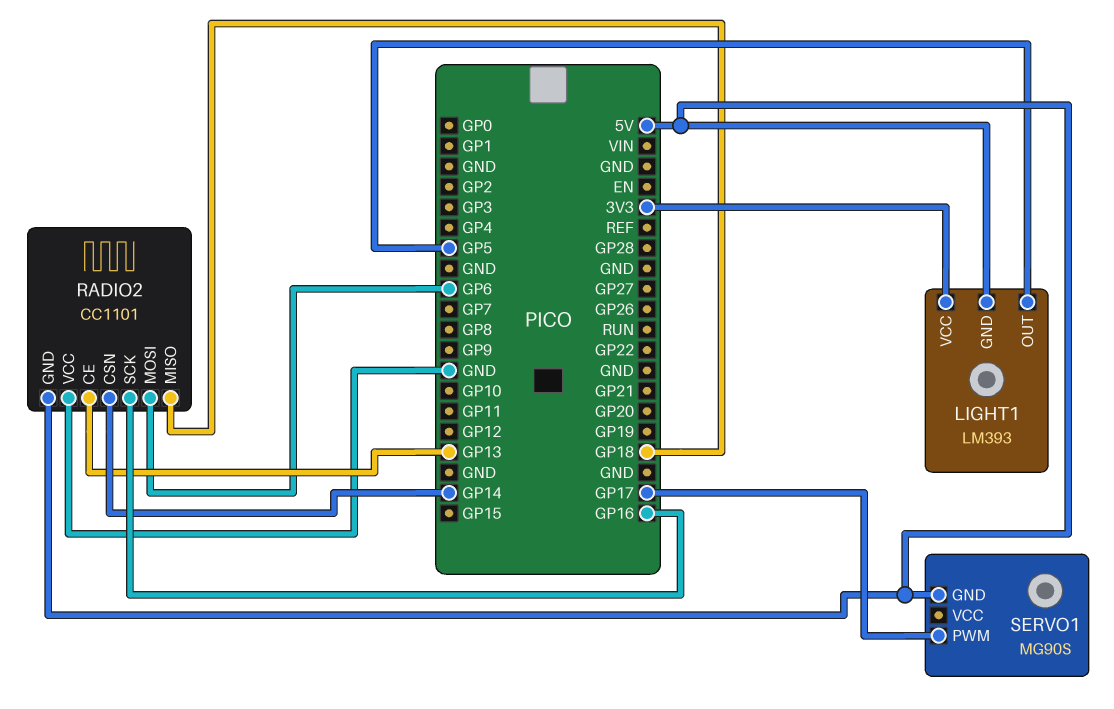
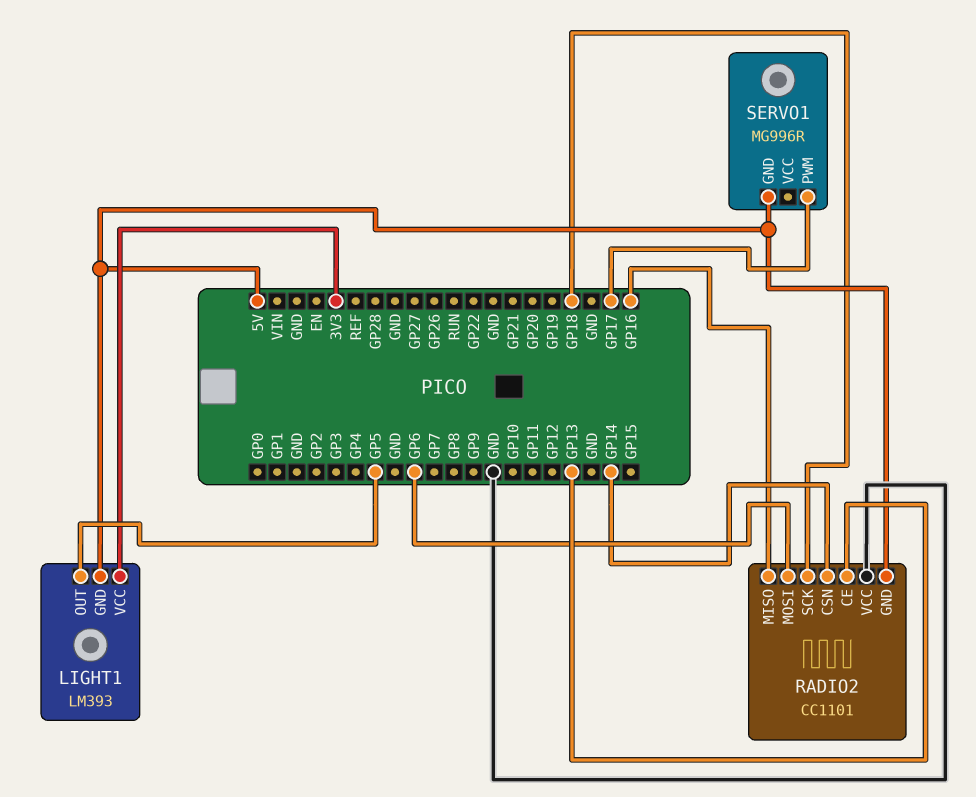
RADIO2 pin MISO: GP18 -> GP16
RADIO2 pin SCK: GP16 -> GP18
SERVO1: MG90S -> MG996R

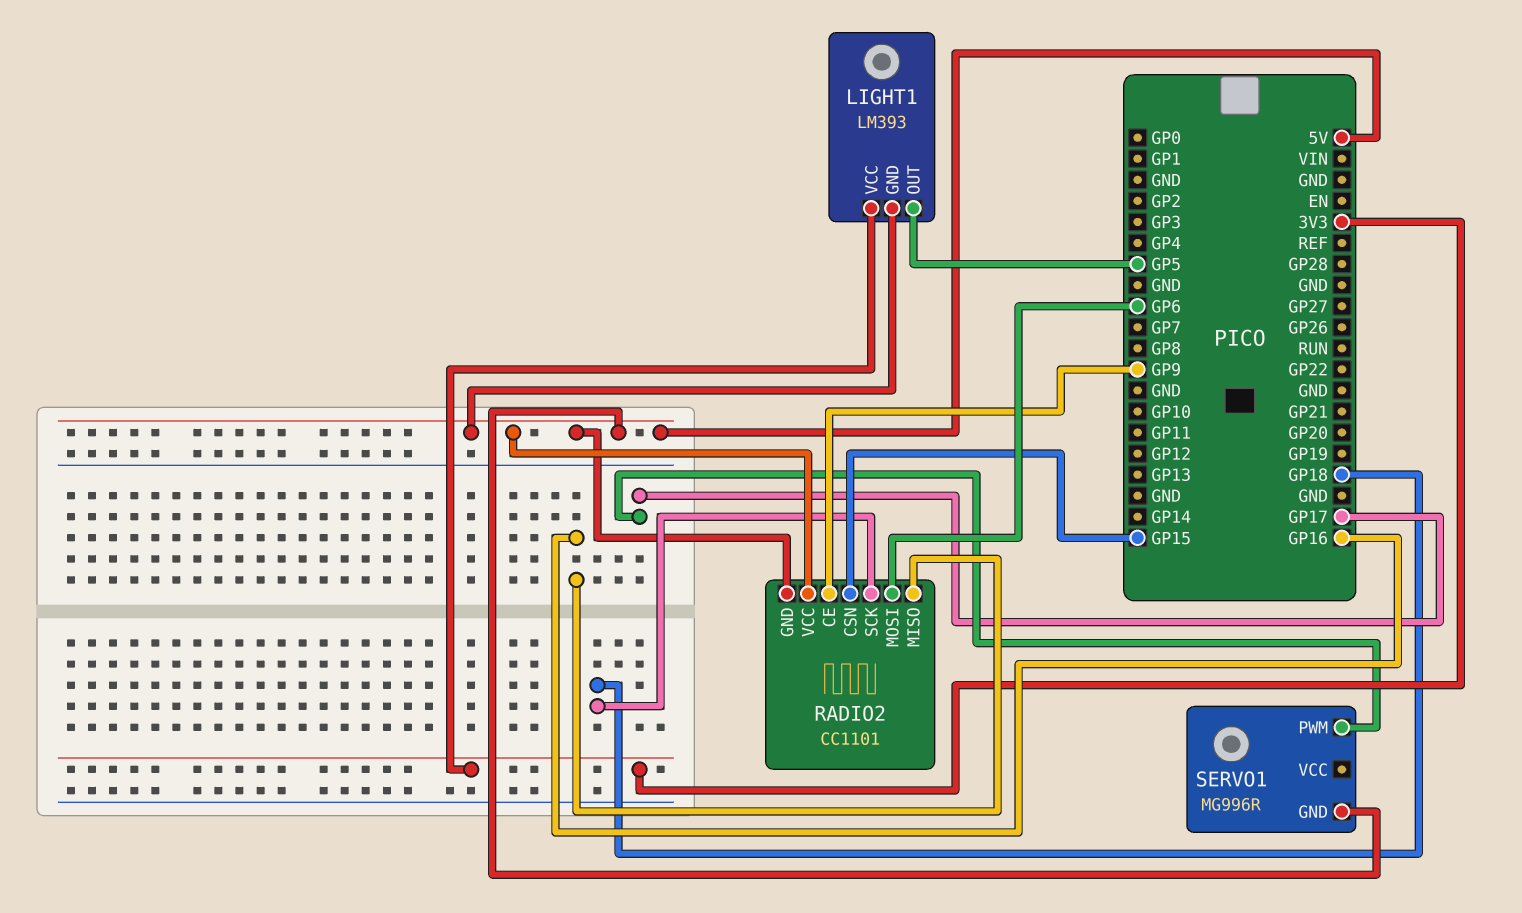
RADIO2 pin CE: GP13 -> GP9
RADIO2 pin CSN: GP14 -> GP15
RADIO2 pin VCC: GND -> 5V

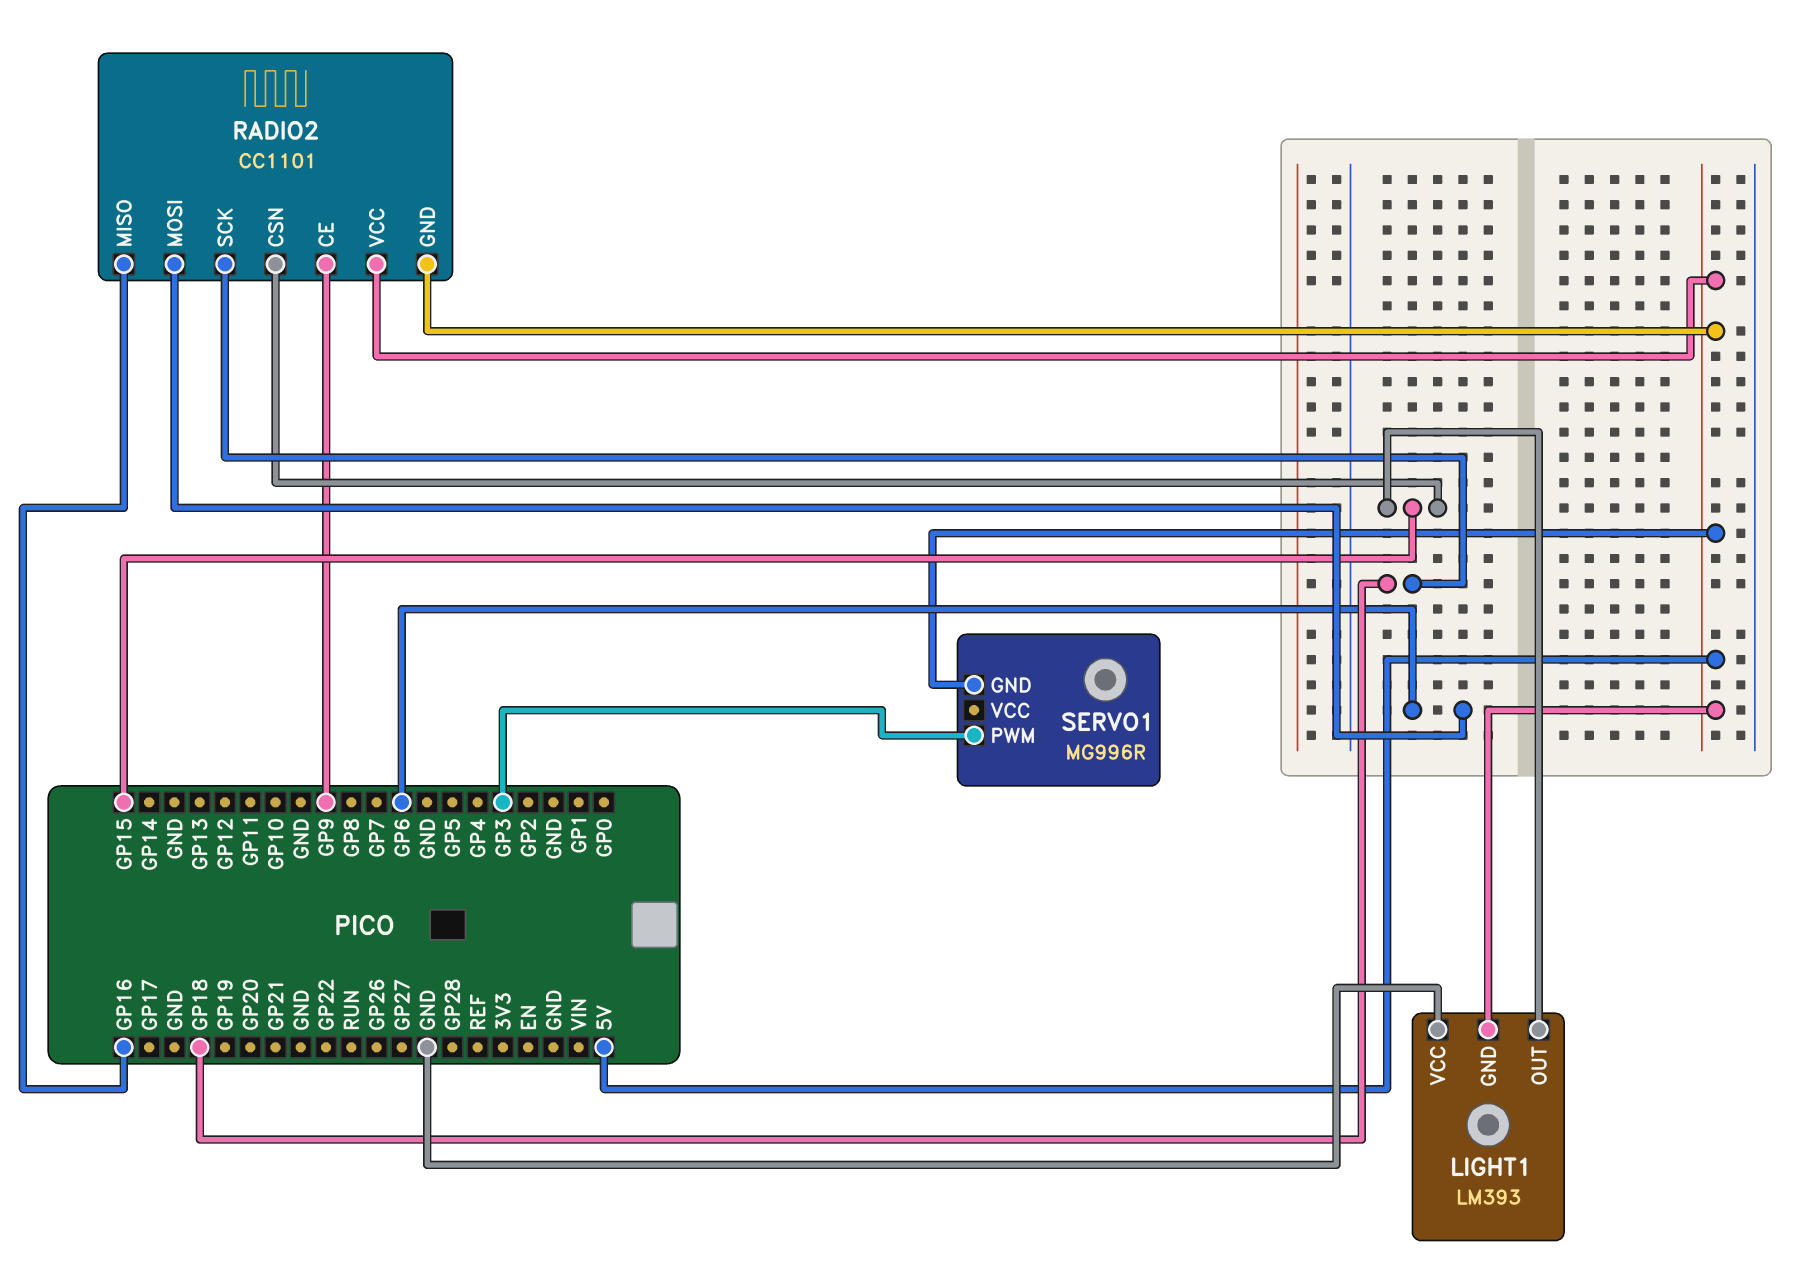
LIGHT1 pin OUT: GP5 -> GP15
LIGHT1 pin VCC: 3V3 -> GND
SERVO1 pin PWM: GP17 -> GP3

